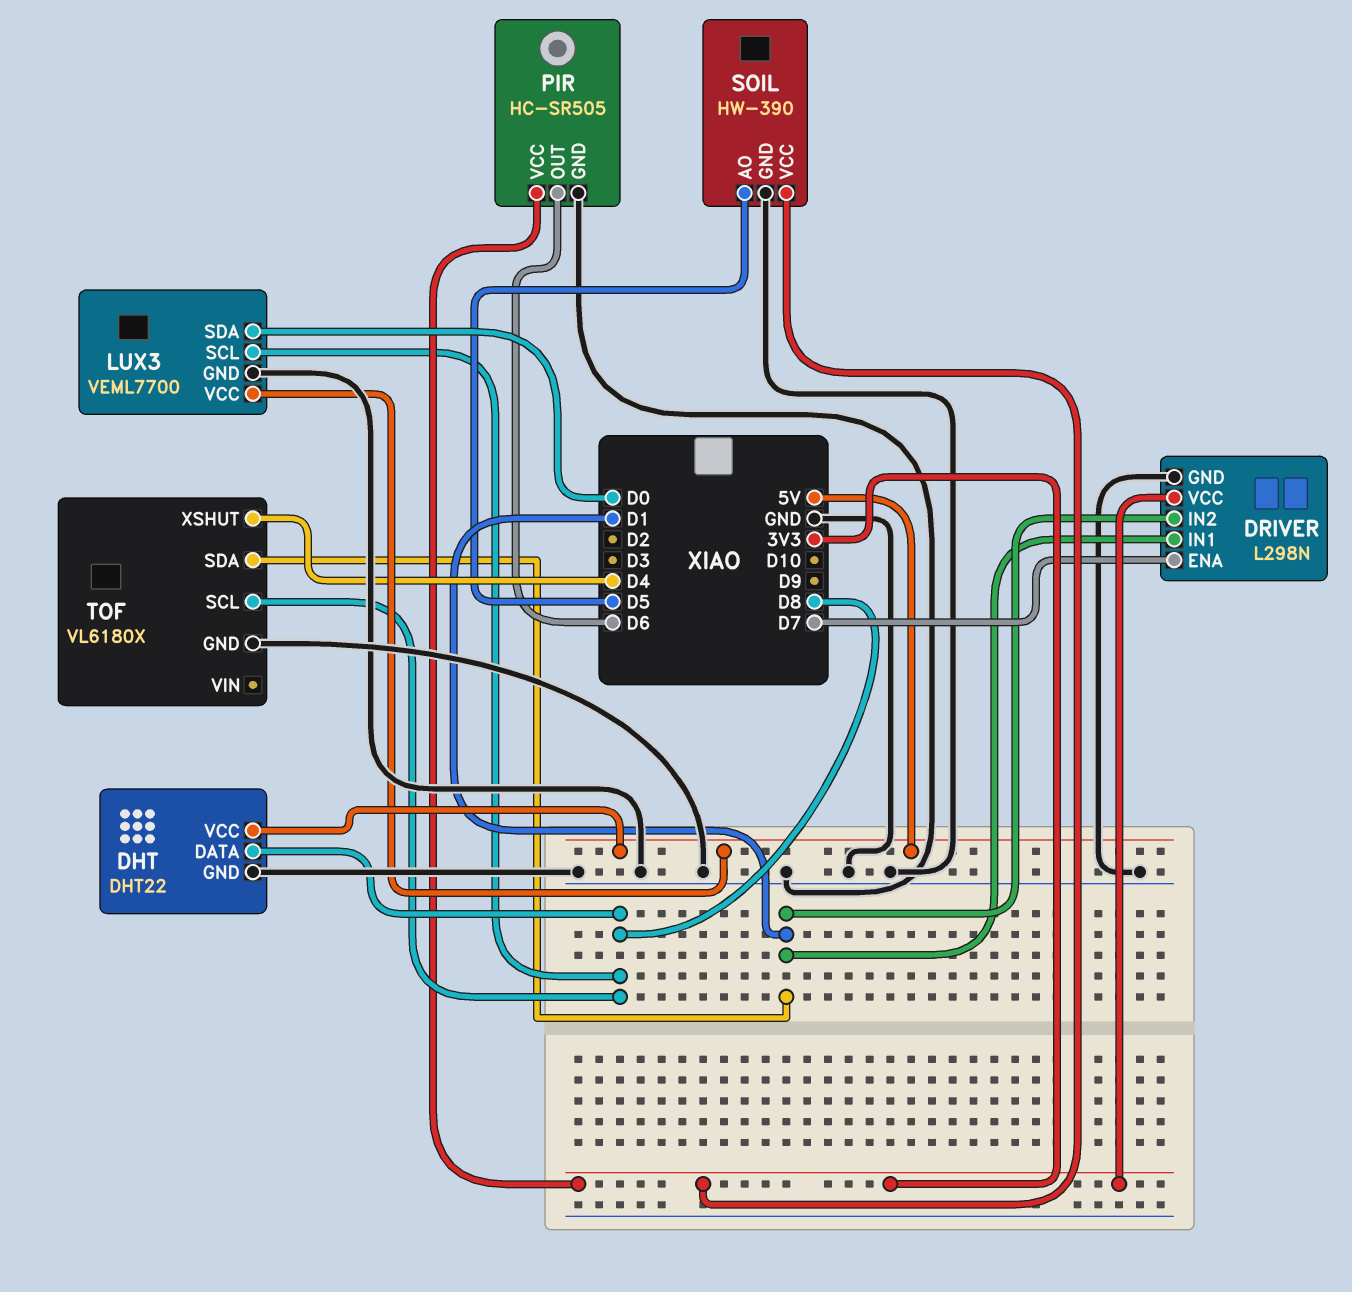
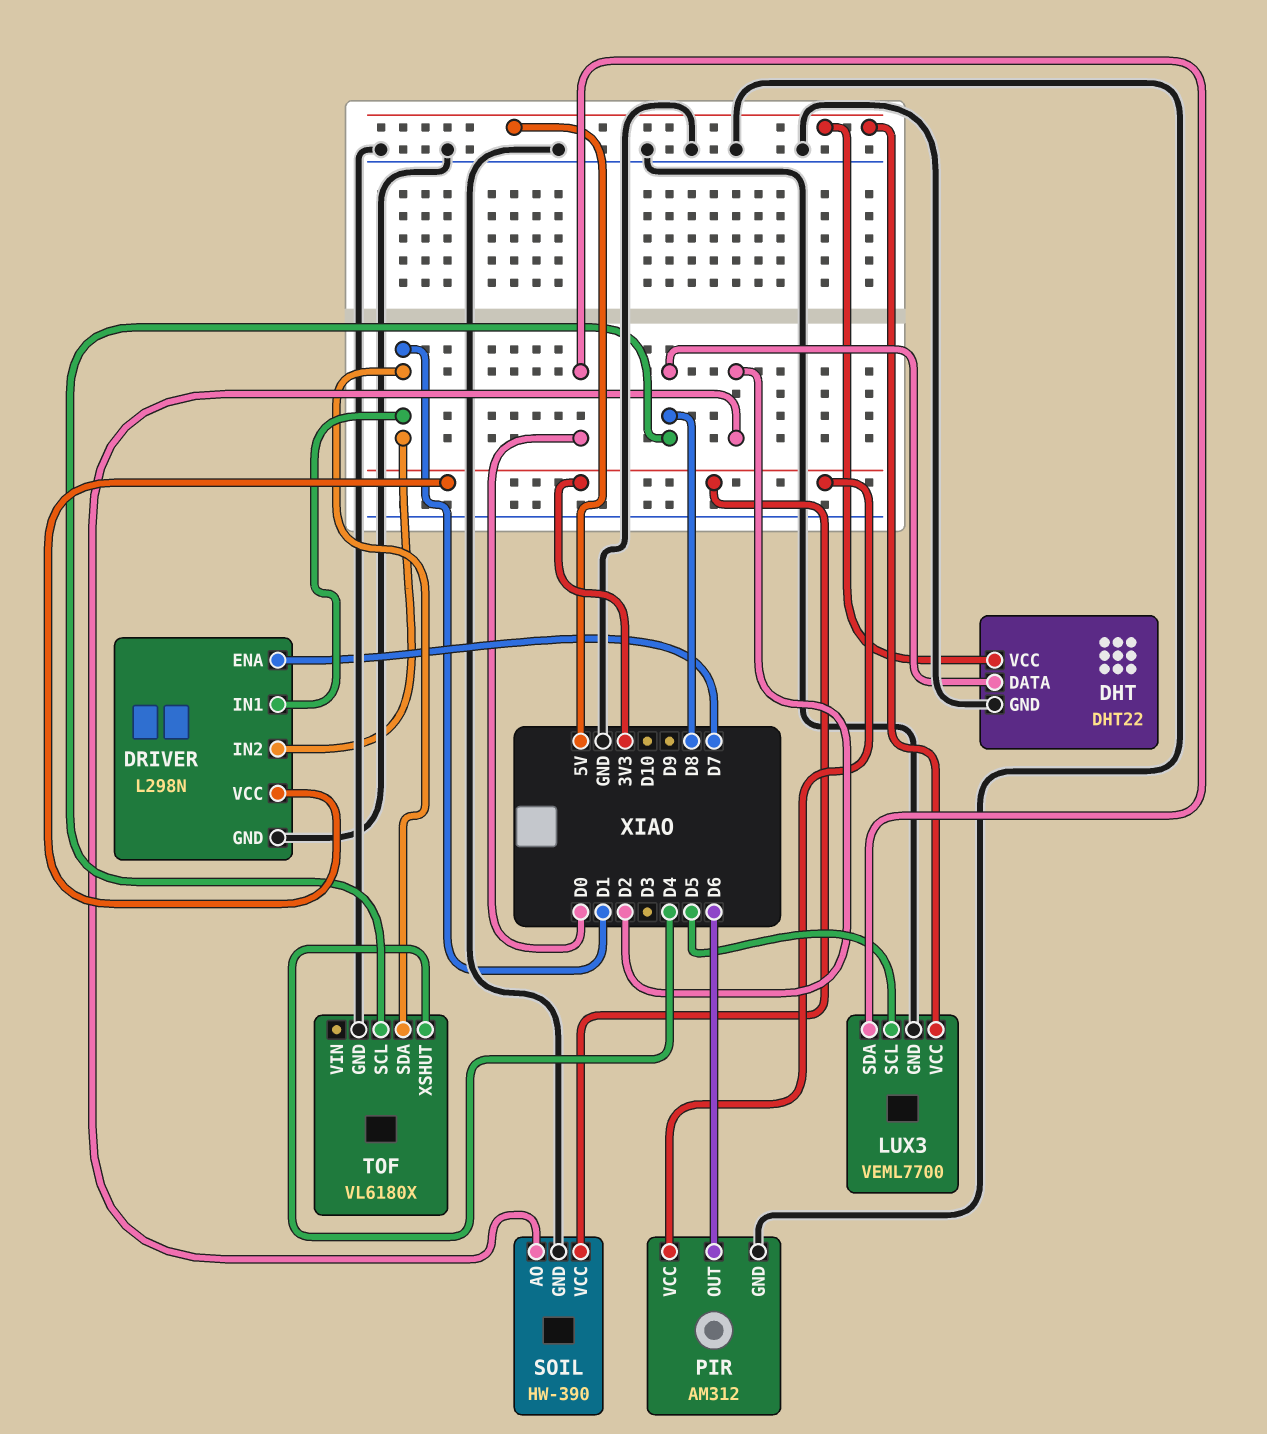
LUX3 pin SCL: D8 -> D5
PIR: HC-SR505 -> AM312
SOIL pin AO: D5 -> D2

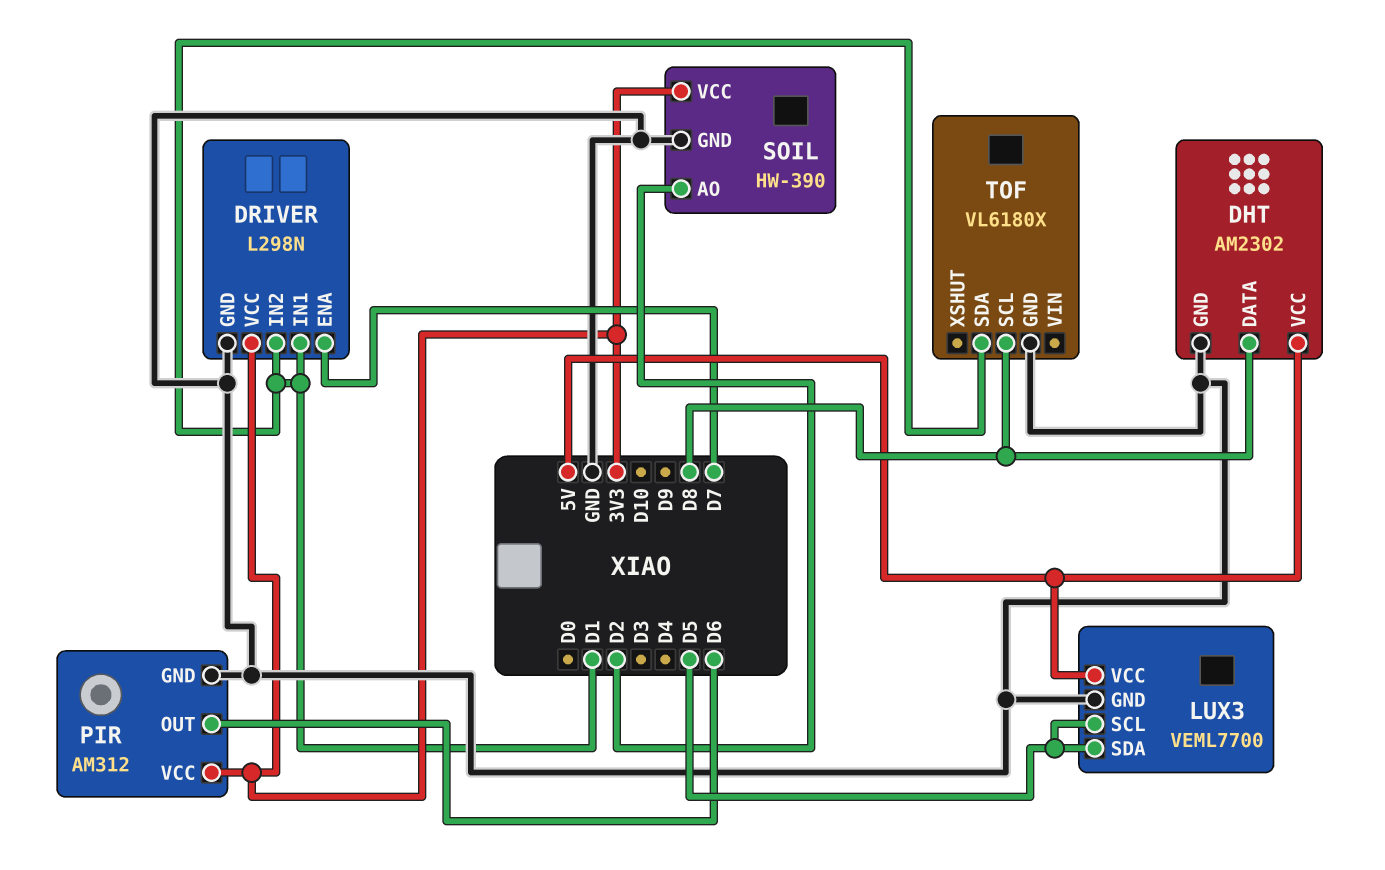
DHT: DHT22 -> AM2302
LUX3 pin SDA: D0 -> D5
TOF pin XSHUT: D4 -> none

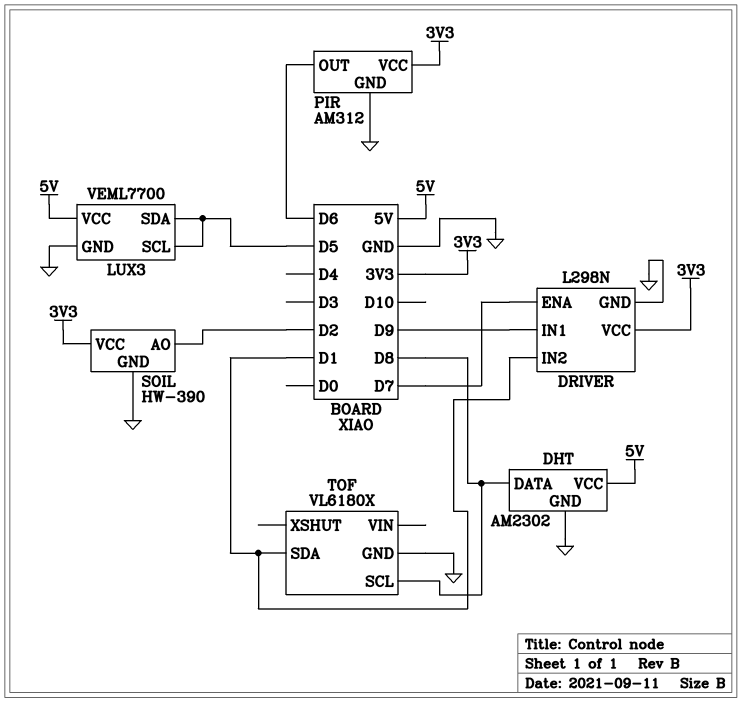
DRIVER pin IN1: D1 -> D9

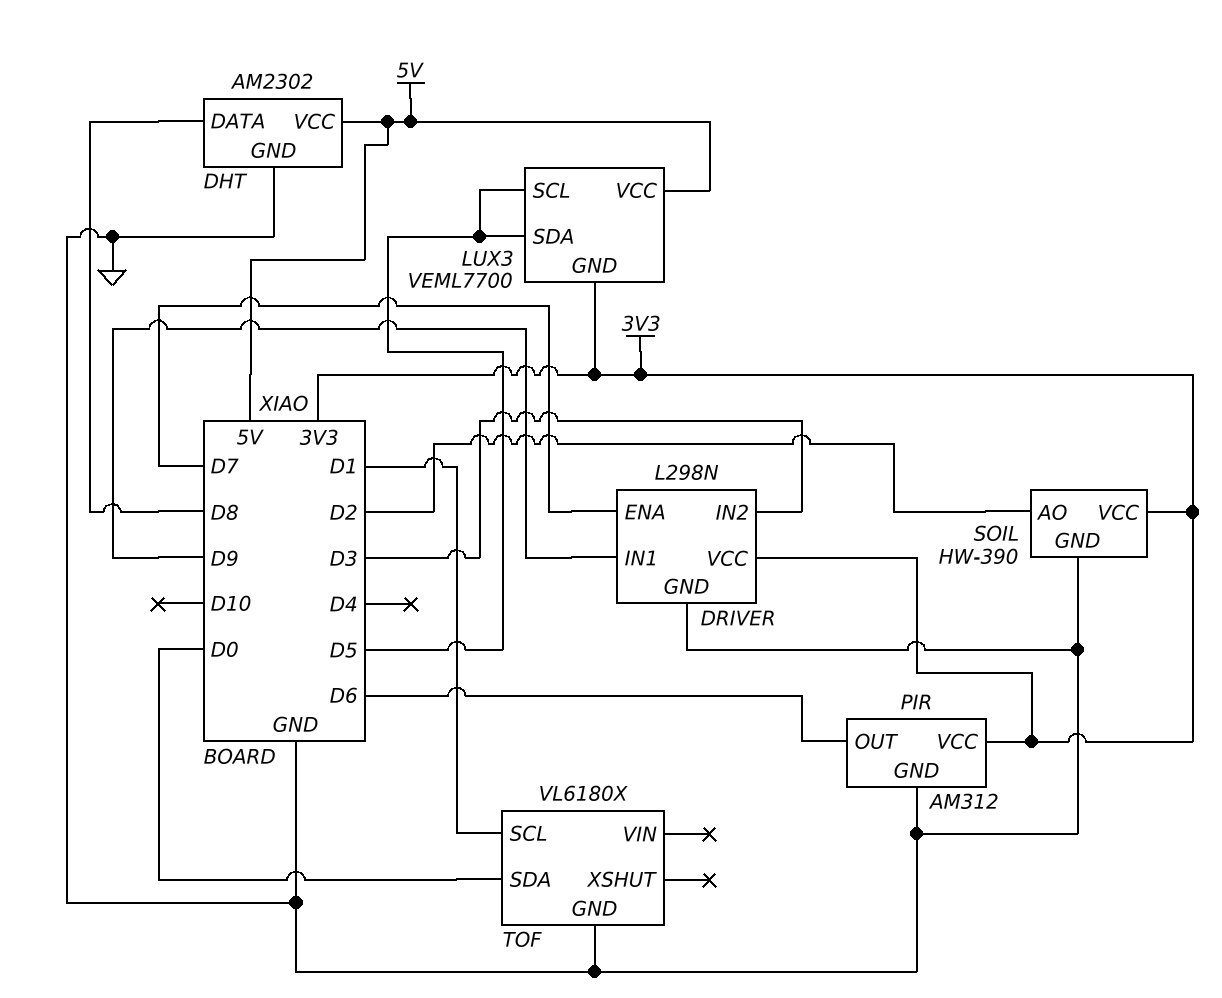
DRIVER pin IN2: D1 -> D3
LUX3 pin GND: GND -> 3V3
TOF pin SCL: D8 -> D1
TOF pin SDA: D1 -> D0

